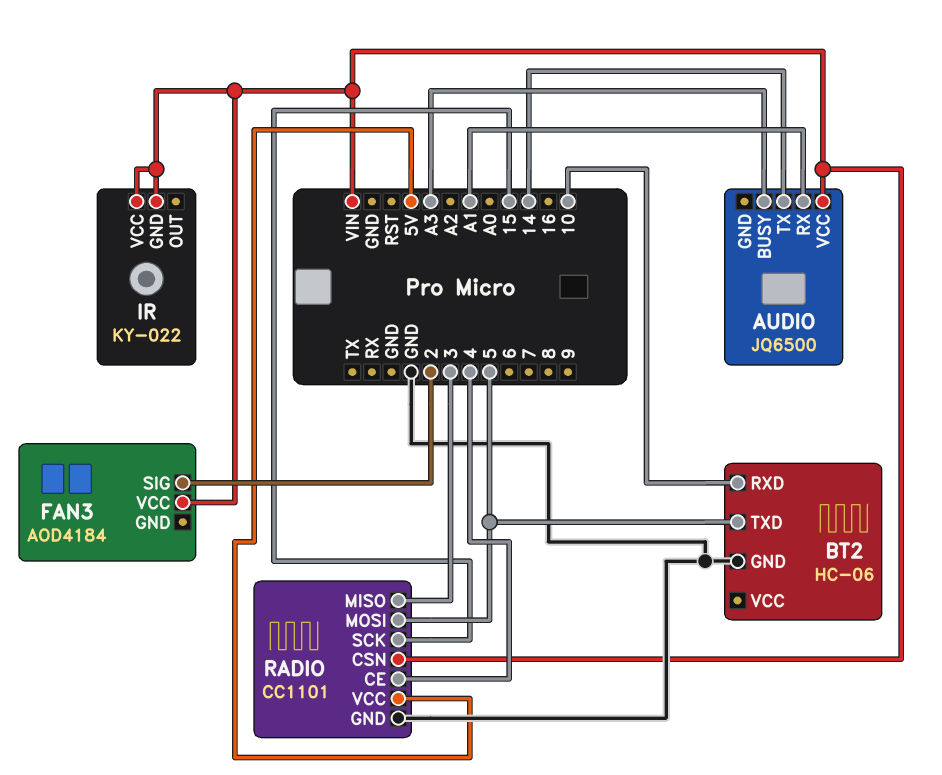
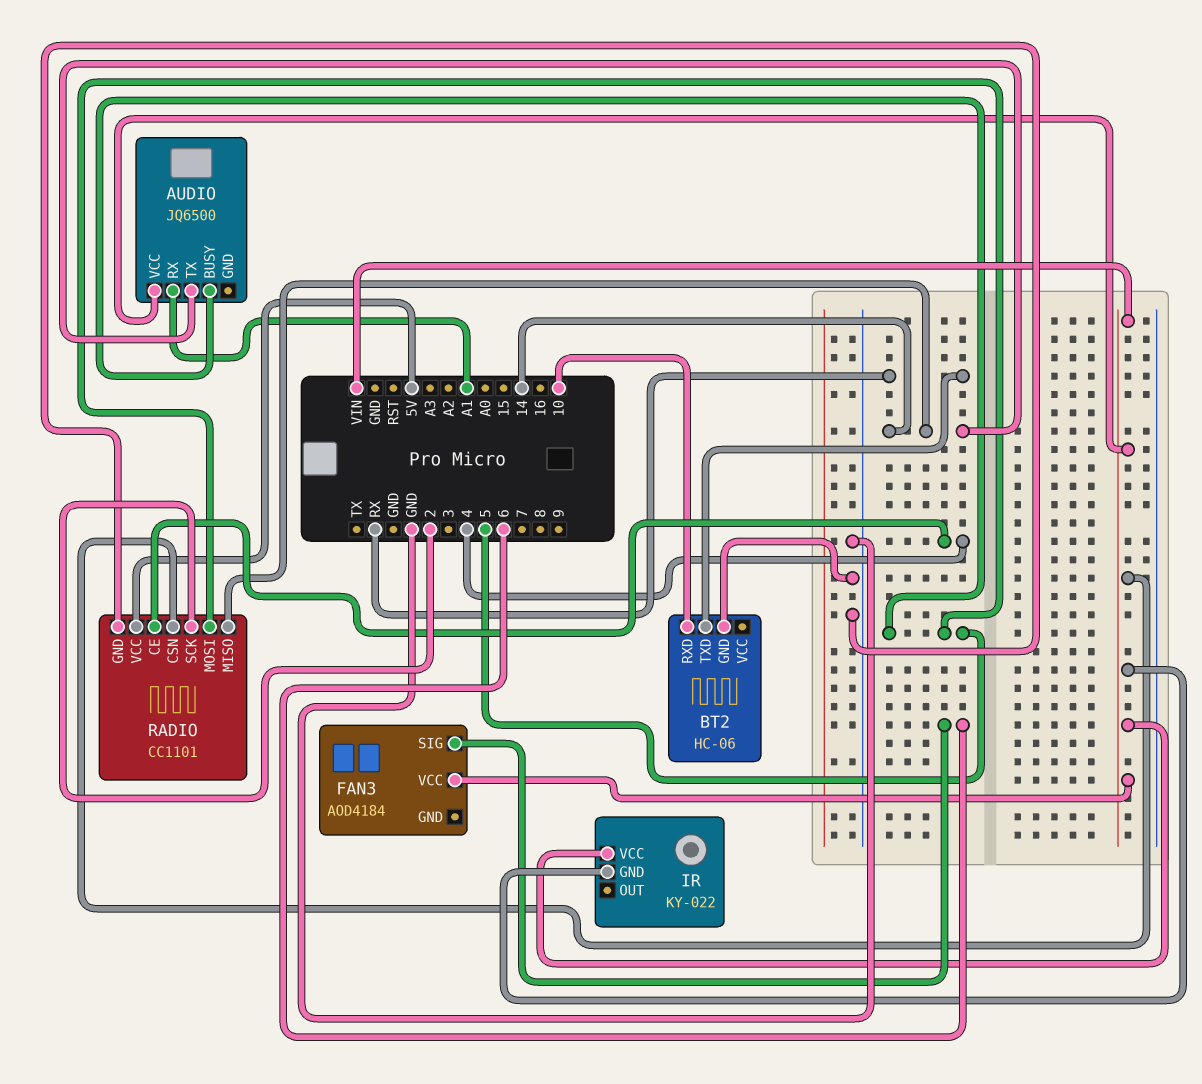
AUDIO pin BUSY: A3 -> 5
BT2 pin TXD: 5 -> RX
FAN3 pin SIG: 2 -> 6
RADIO pin MISO: 3 -> 14
RADIO pin SCK: 15 -> 2

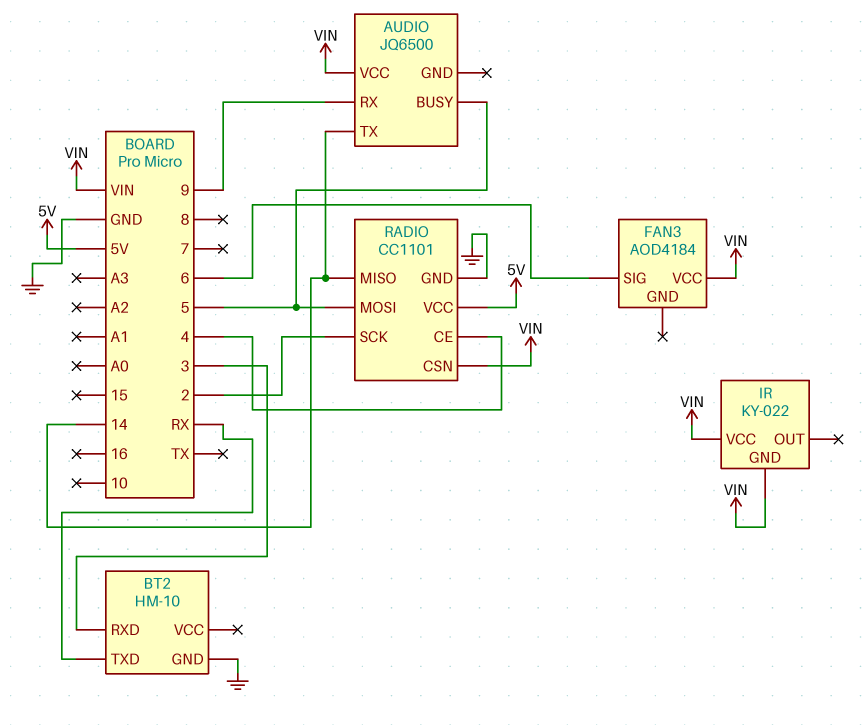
AUDIO pin RX: A1 -> 9
BT2: HC-06 -> HM-10
BT2 pin RXD: 10 -> 3

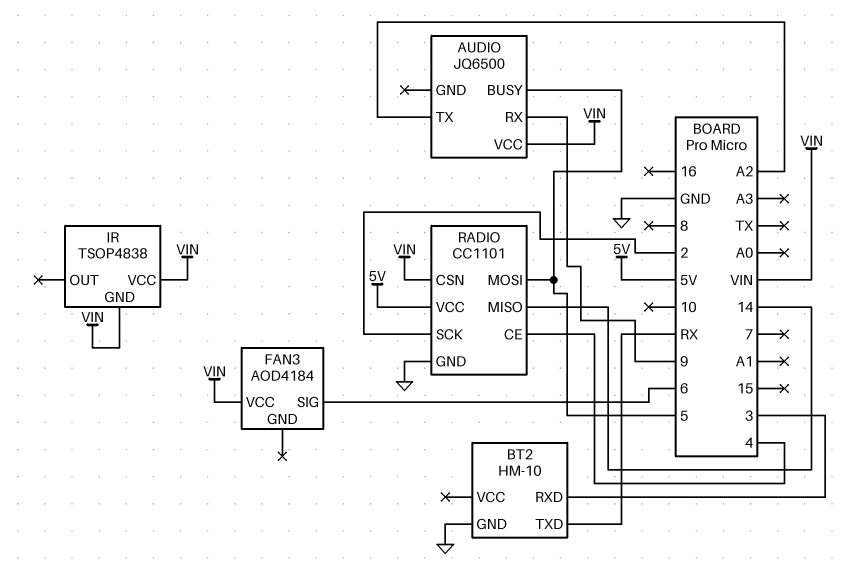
AUDIO pin TX: 14 -> A2
IR: KY-022 -> TSOP4838

